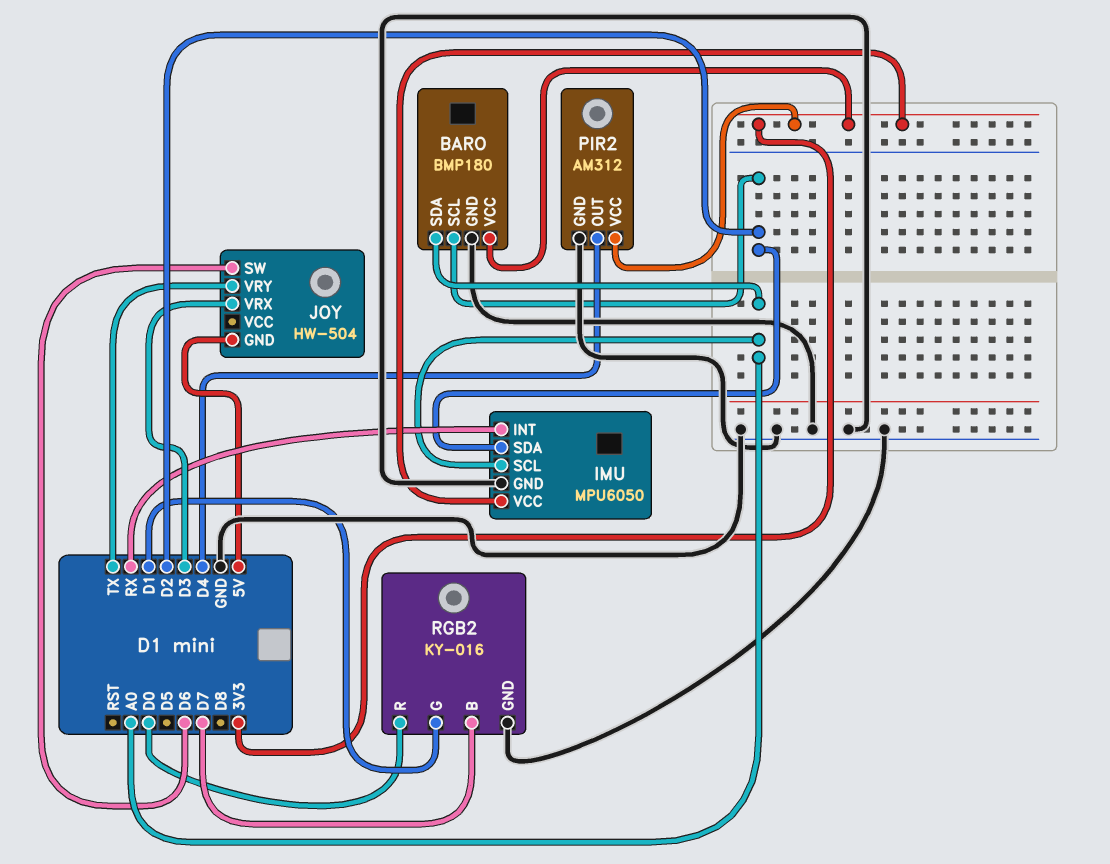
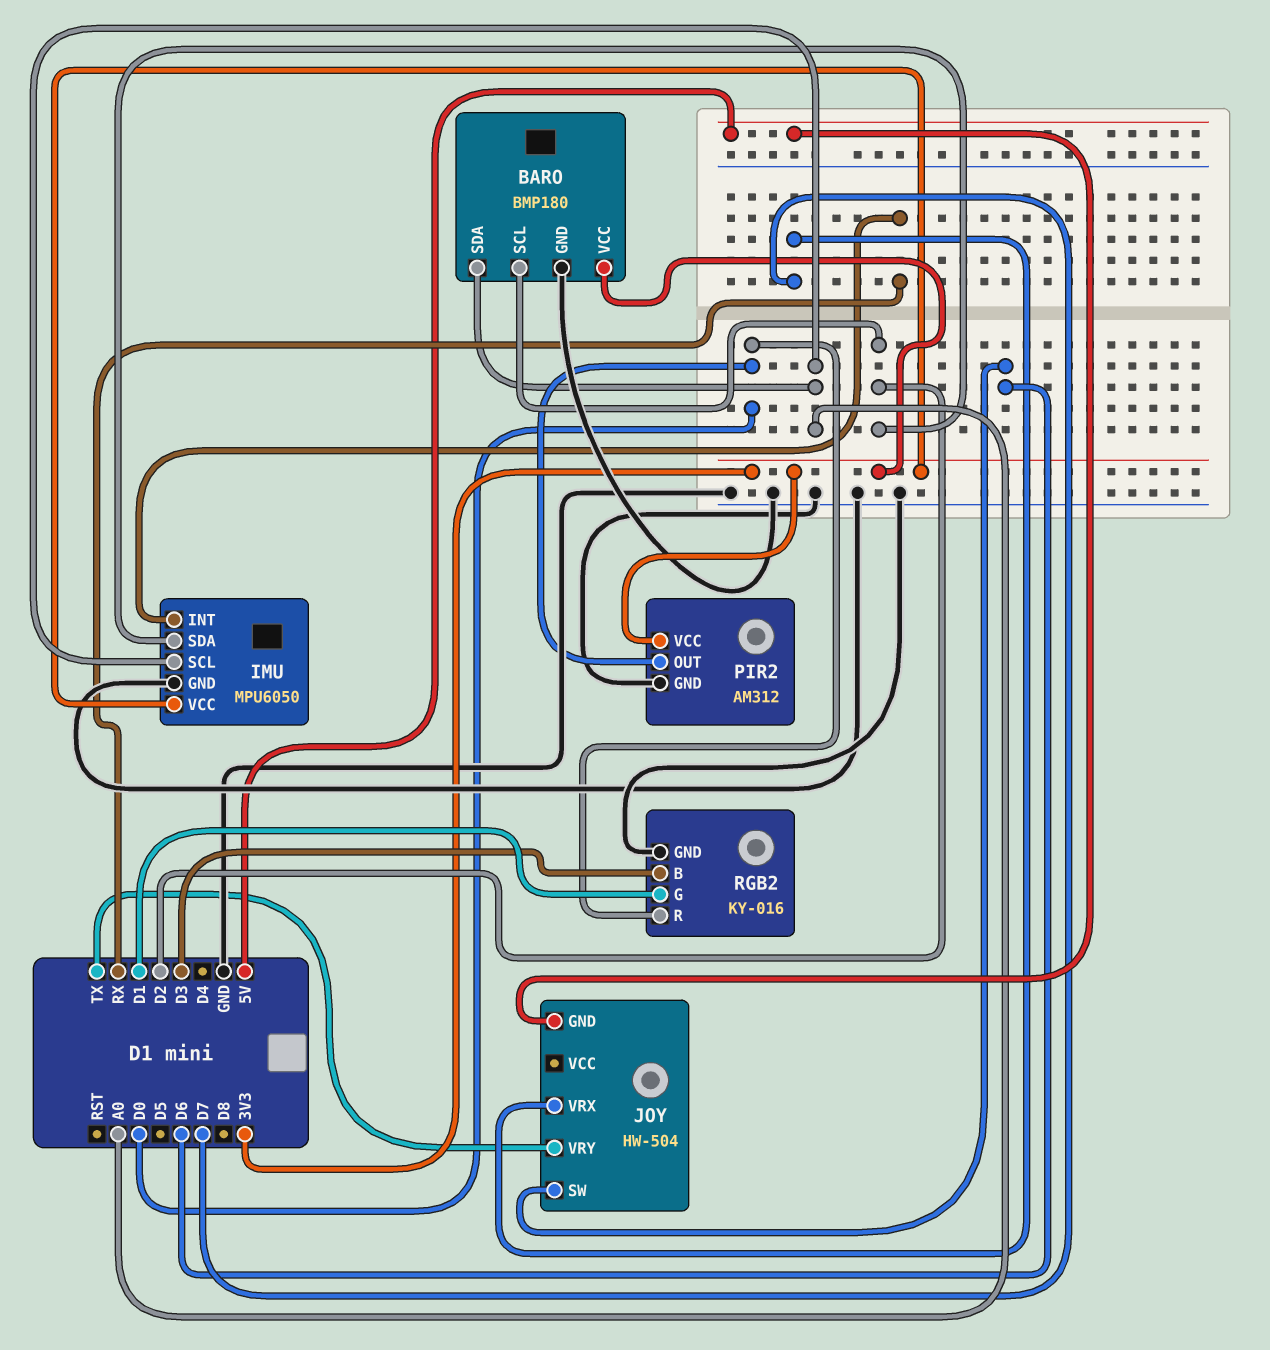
JOY pin VRX: D3 -> D7
PIR2 pin OUT: D4 -> D0
RGB2 pin B: D7 -> D3

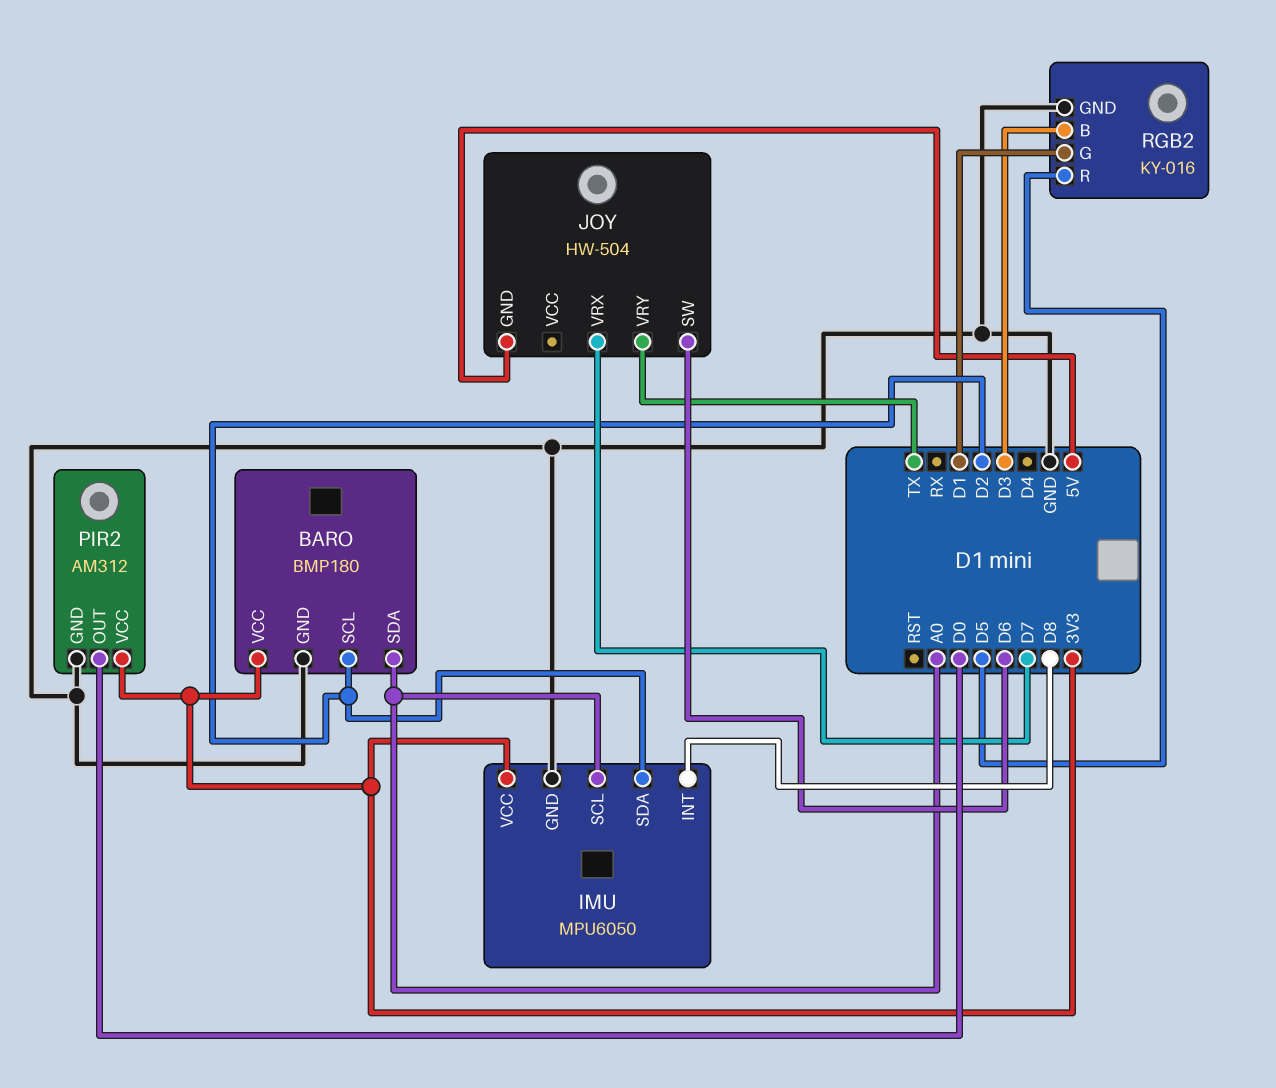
IMU pin INT: RX -> D8
RGB2 pin R: D0 -> D5

